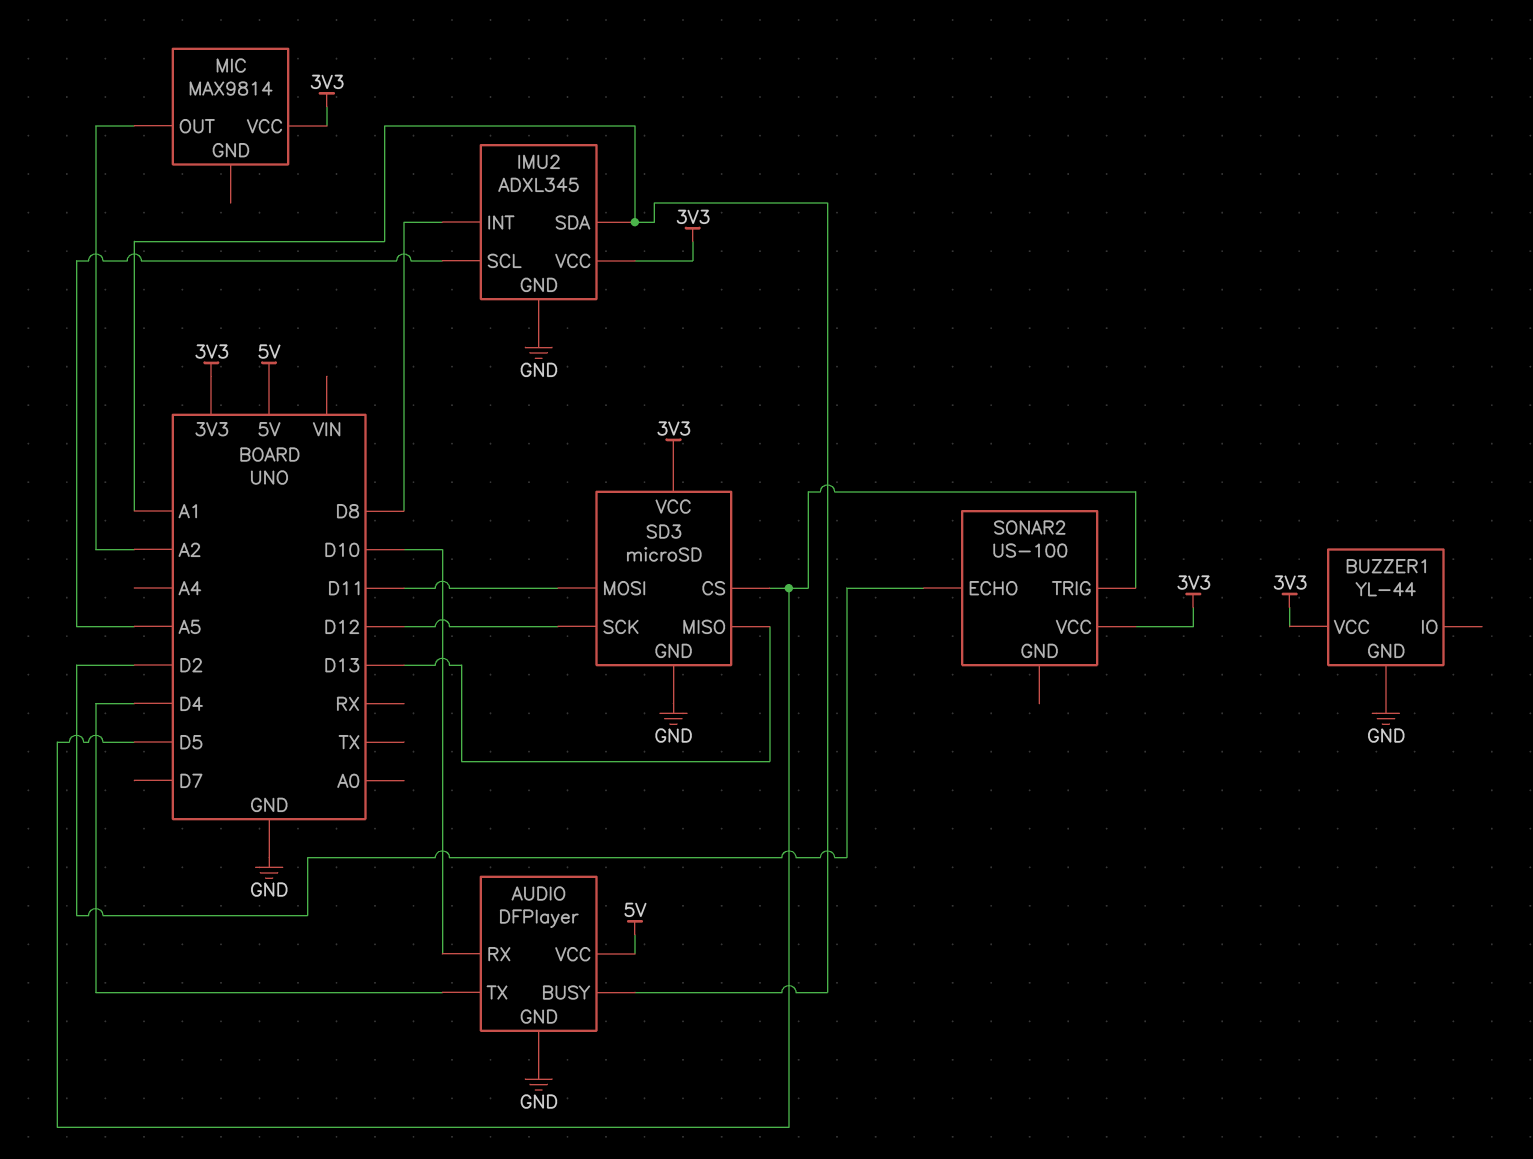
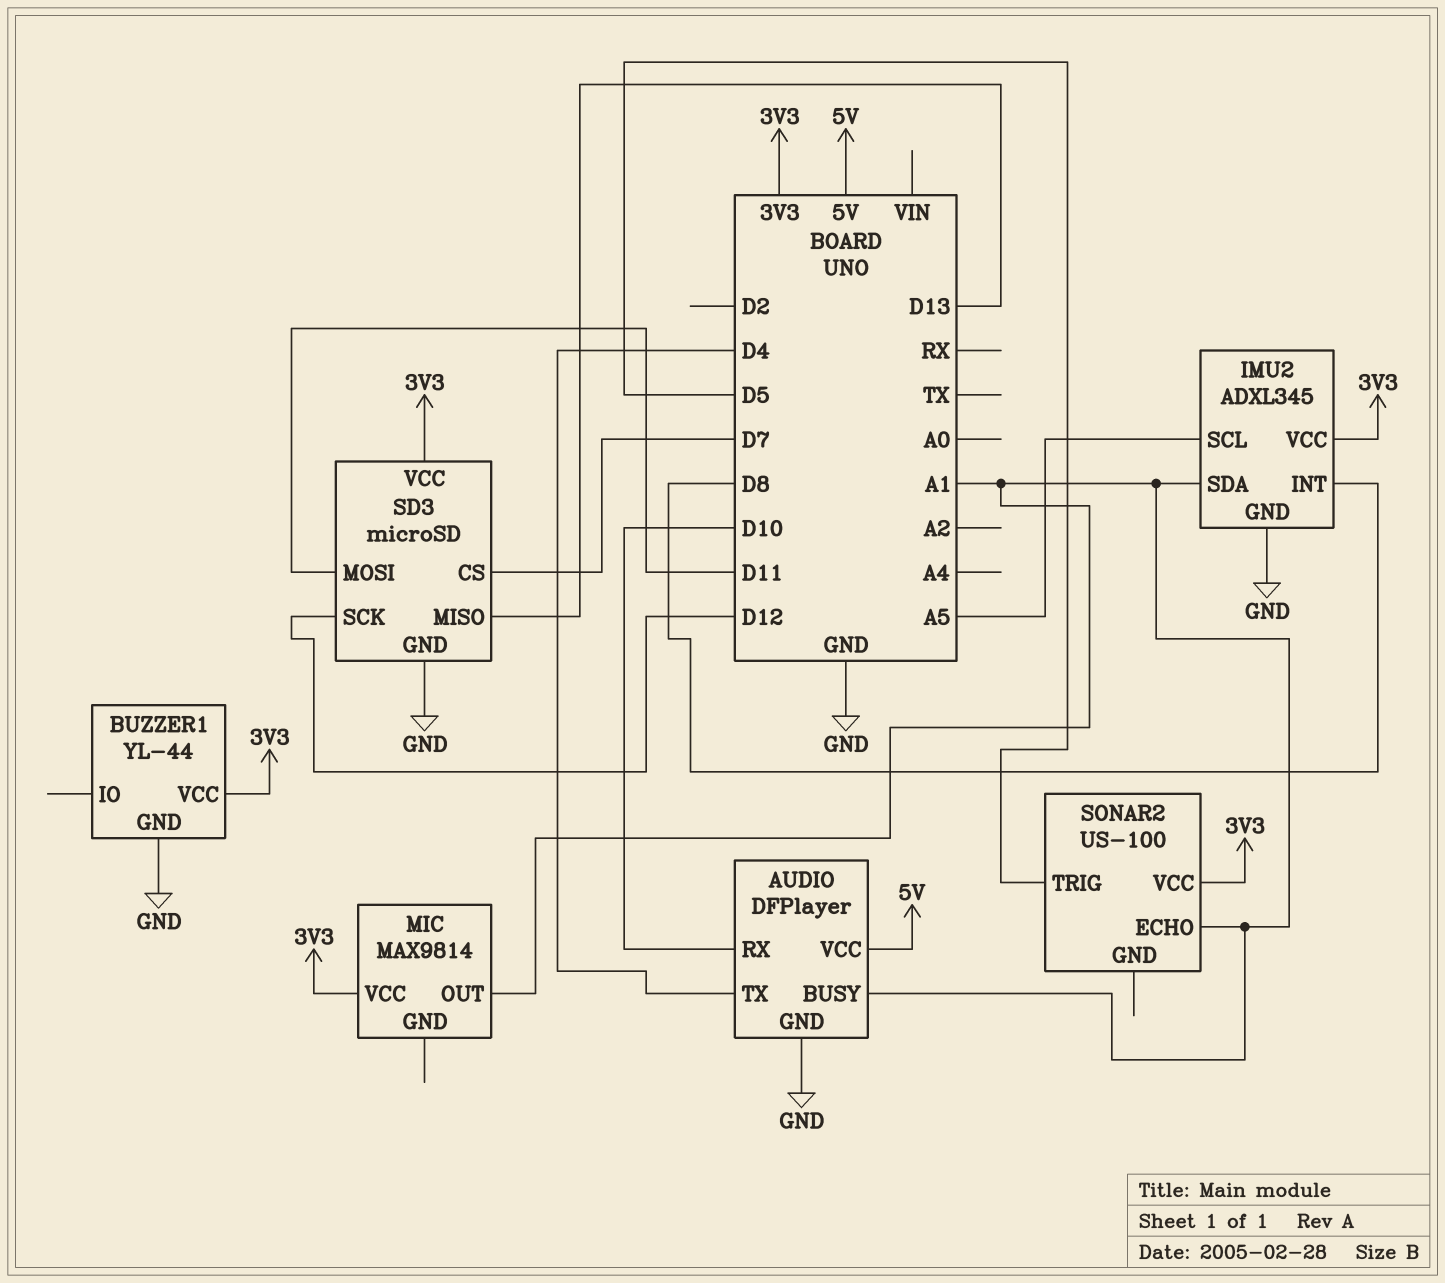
MIC pin OUT: A2 -> A1
SD3 pin CS: D5 -> D7
SONAR2 pin ECHO: D2 -> A1

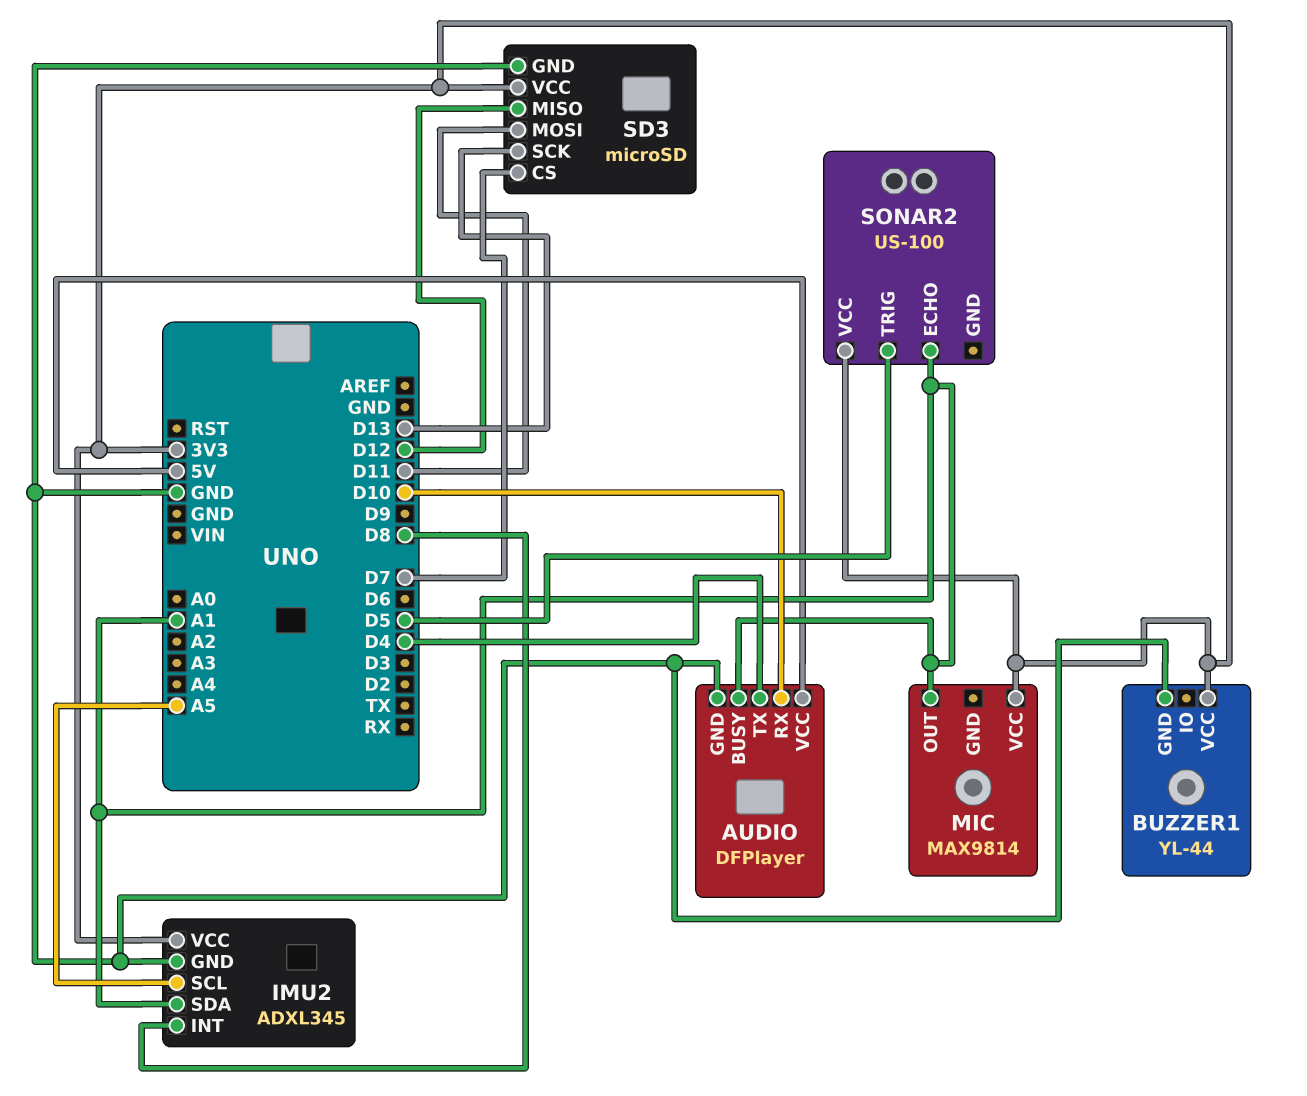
SD3 pin MISO: D13 -> D12
SD3 pin SCK: D12 -> D13

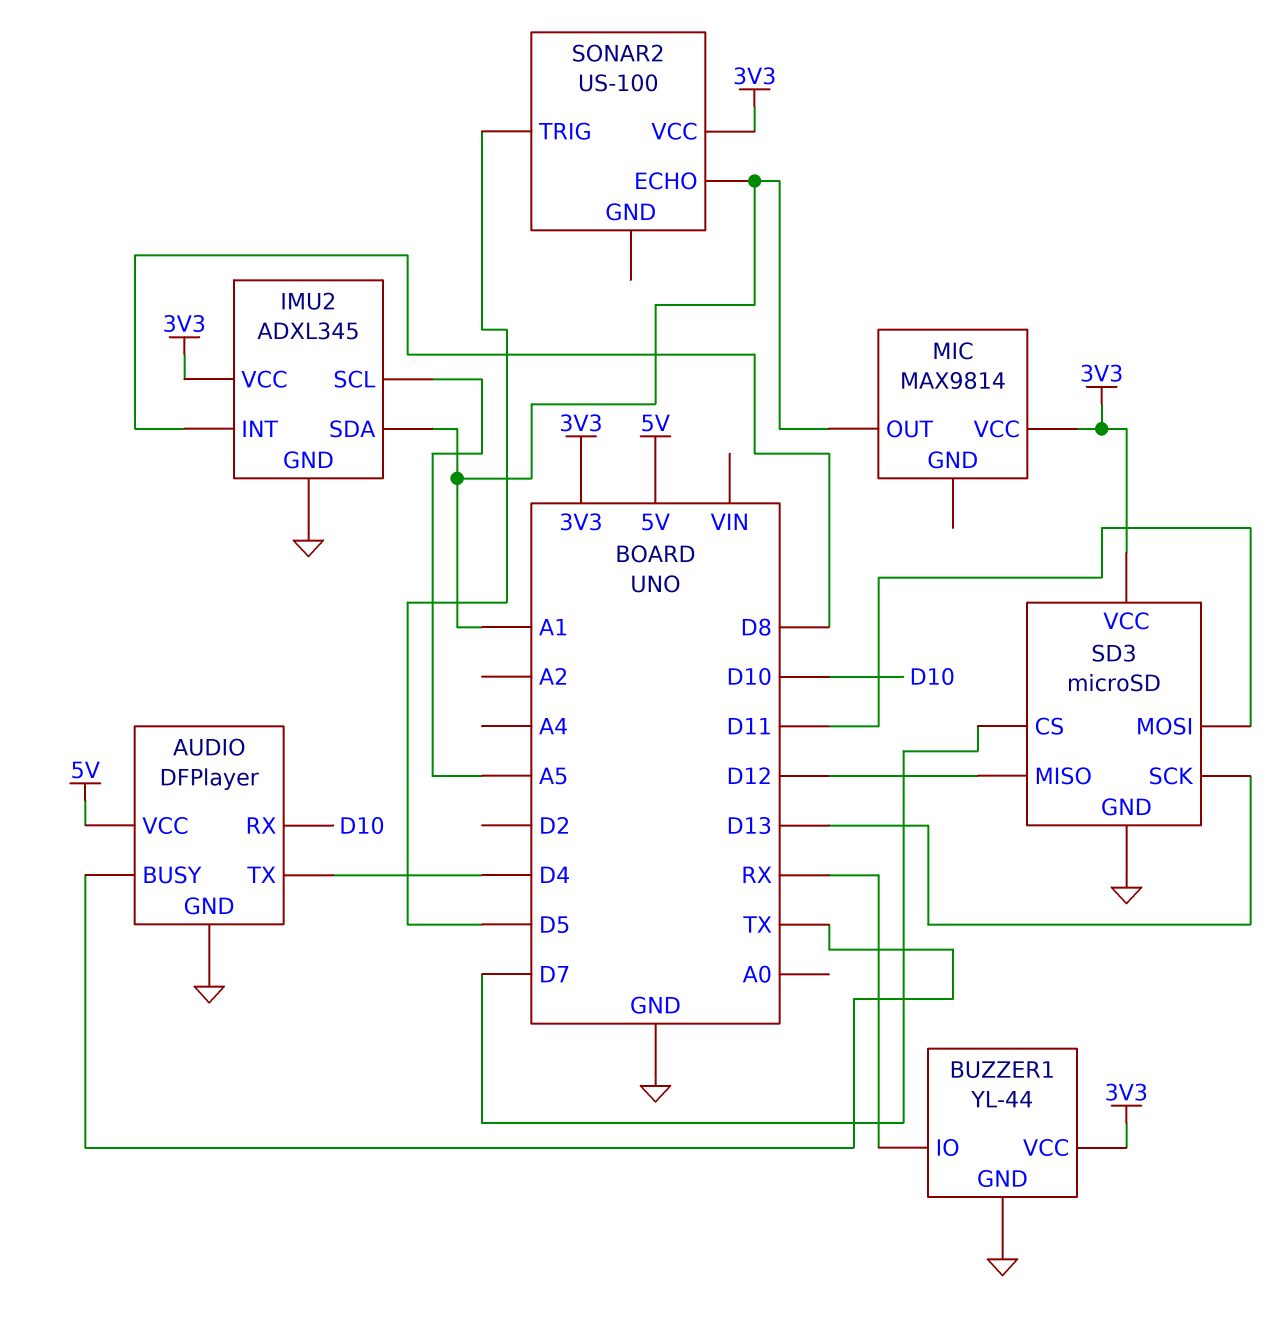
AUDIO pin BUSY: A1 -> TX
BUZZER1 pin IO: none -> RX

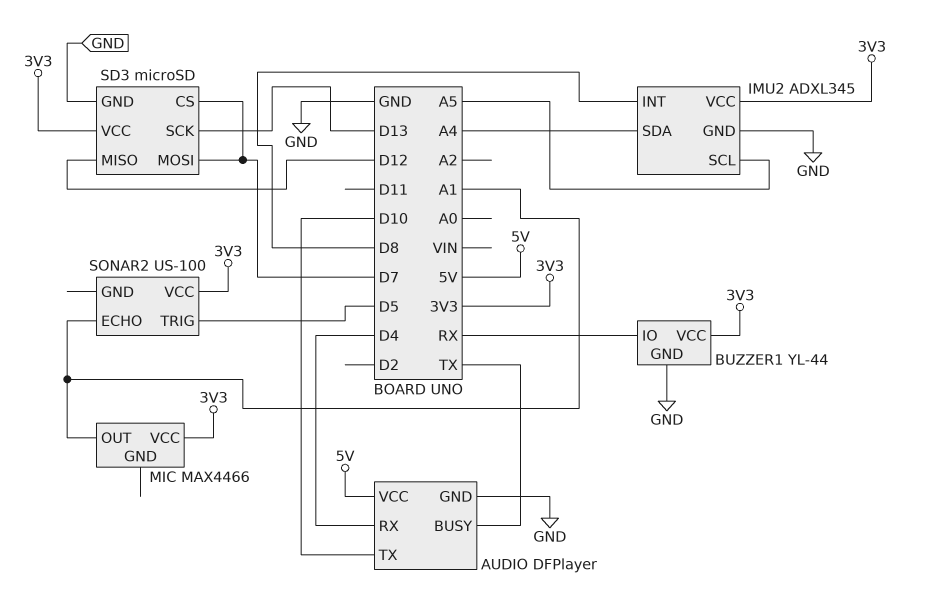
AUDIO pin RX: D10 -> D4
AUDIO pin TX: D4 -> D10
IMU2 pin SDA: A1 -> A4
MIC: MAX9814 -> MAX4466
SD3 pin MOSI: D11 -> D7

